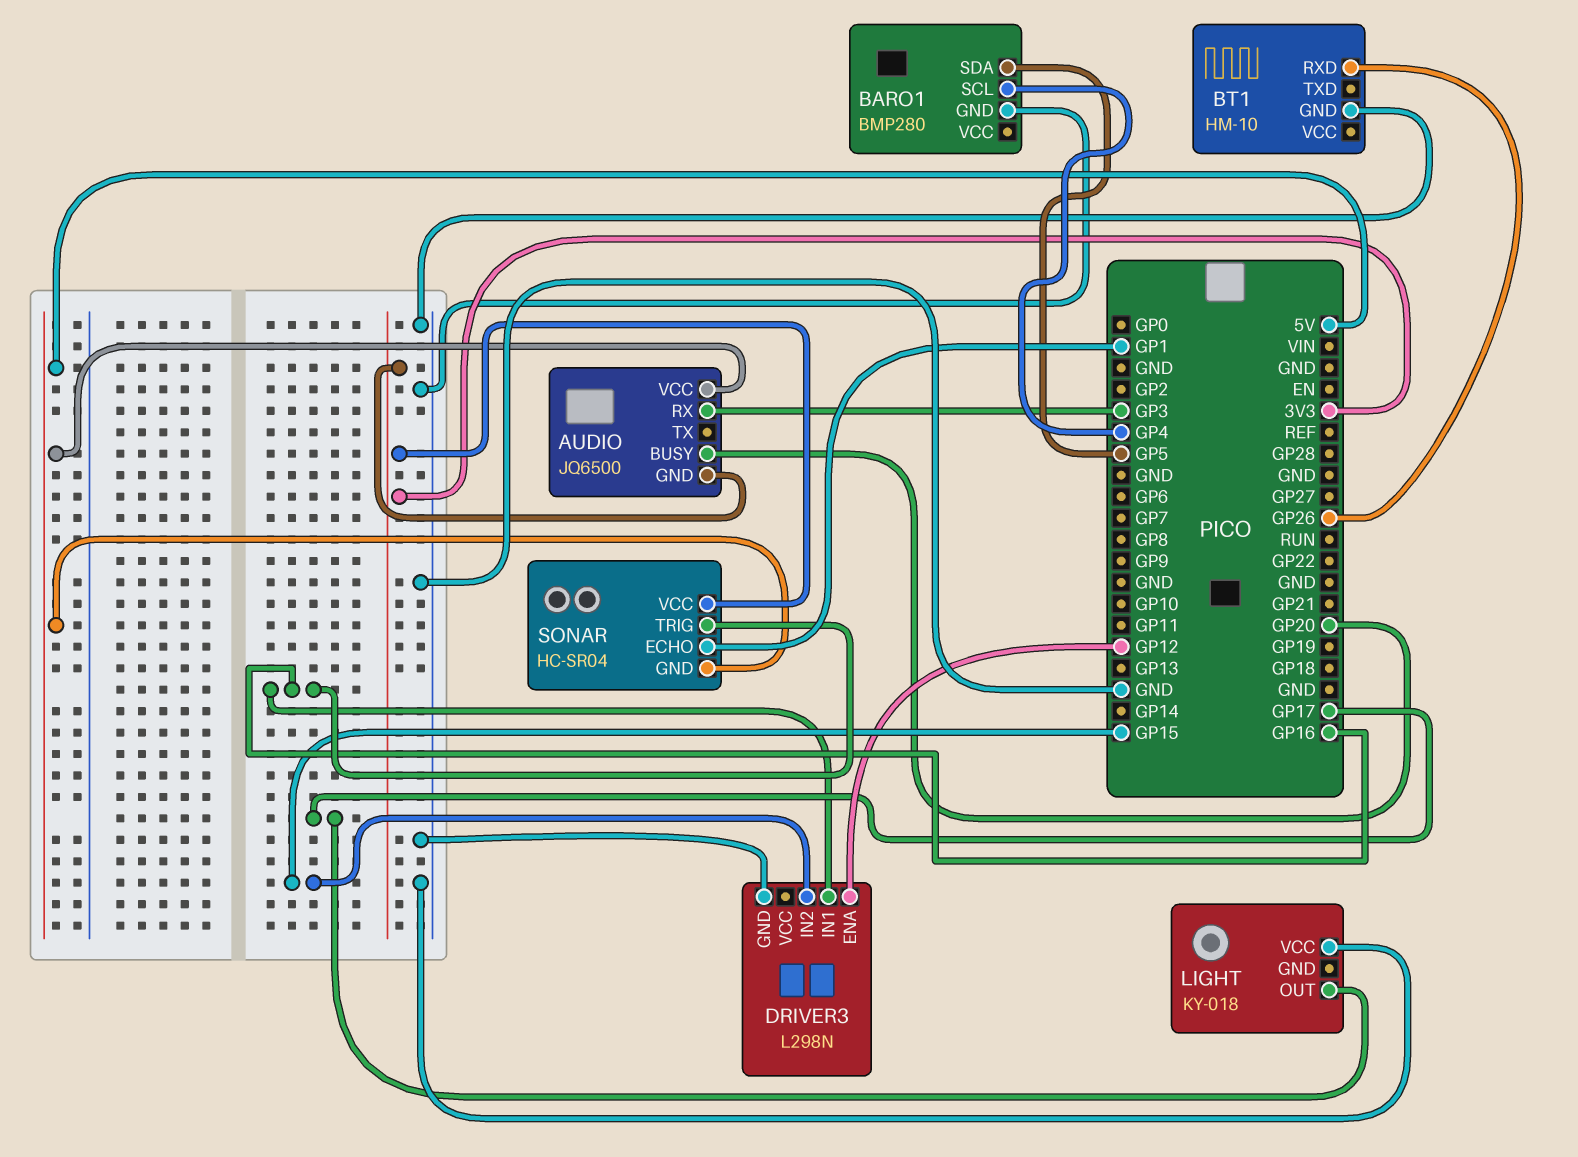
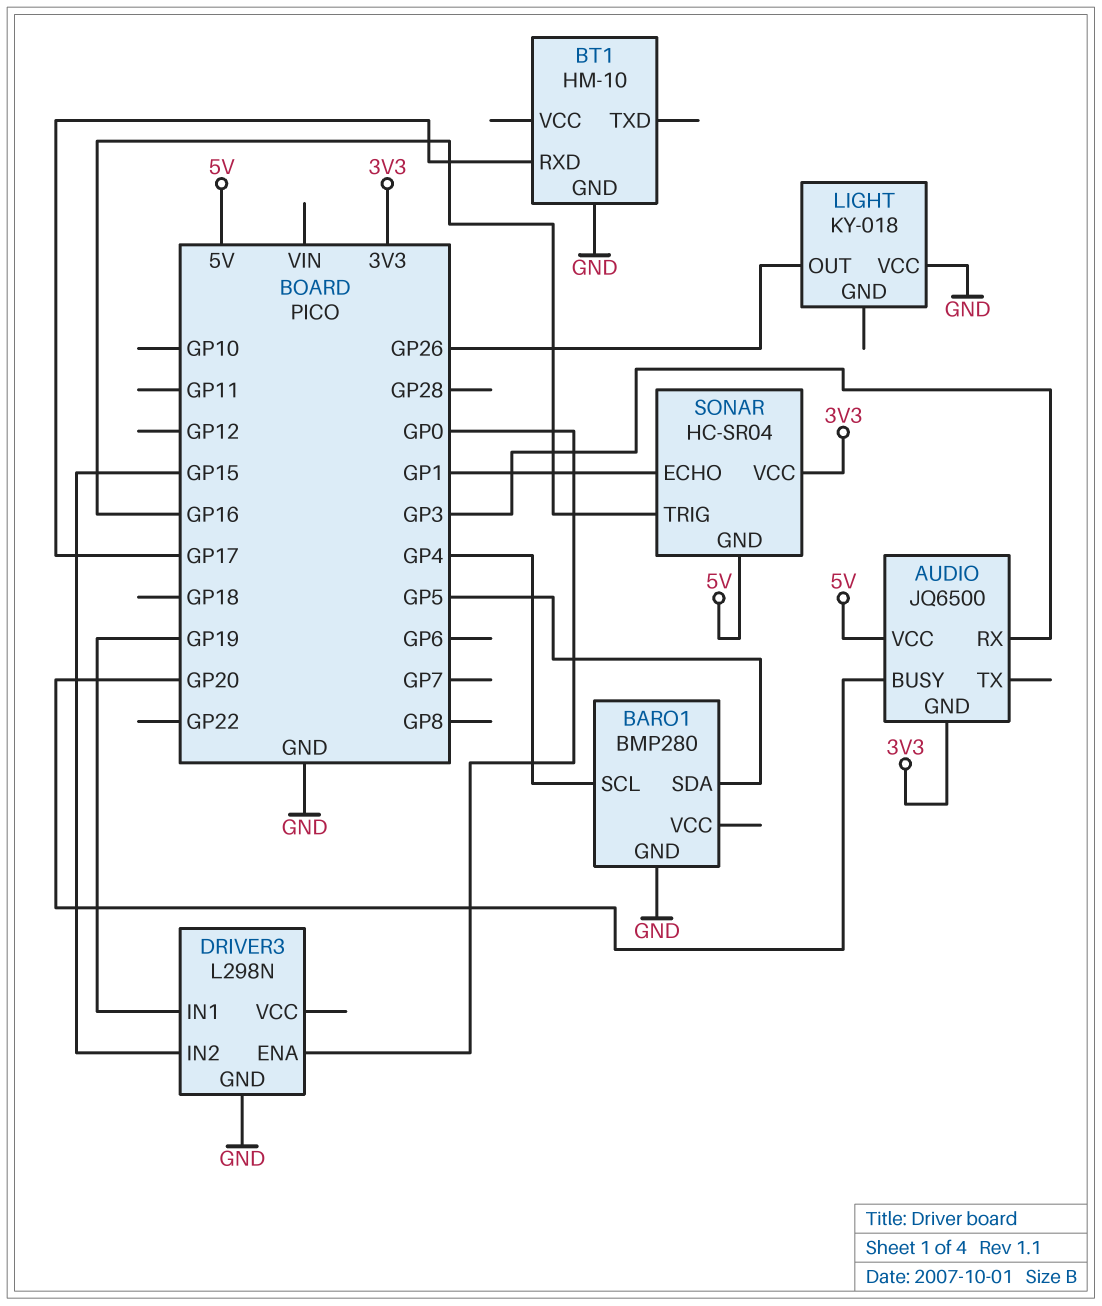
BT1 pin RXD: GP26 -> GP17
DRIVER3 pin ENA: GP12 -> GP0
DRIVER3 pin IN1: GP16 -> GP19
LIGHT pin OUT: GP17 -> GP26

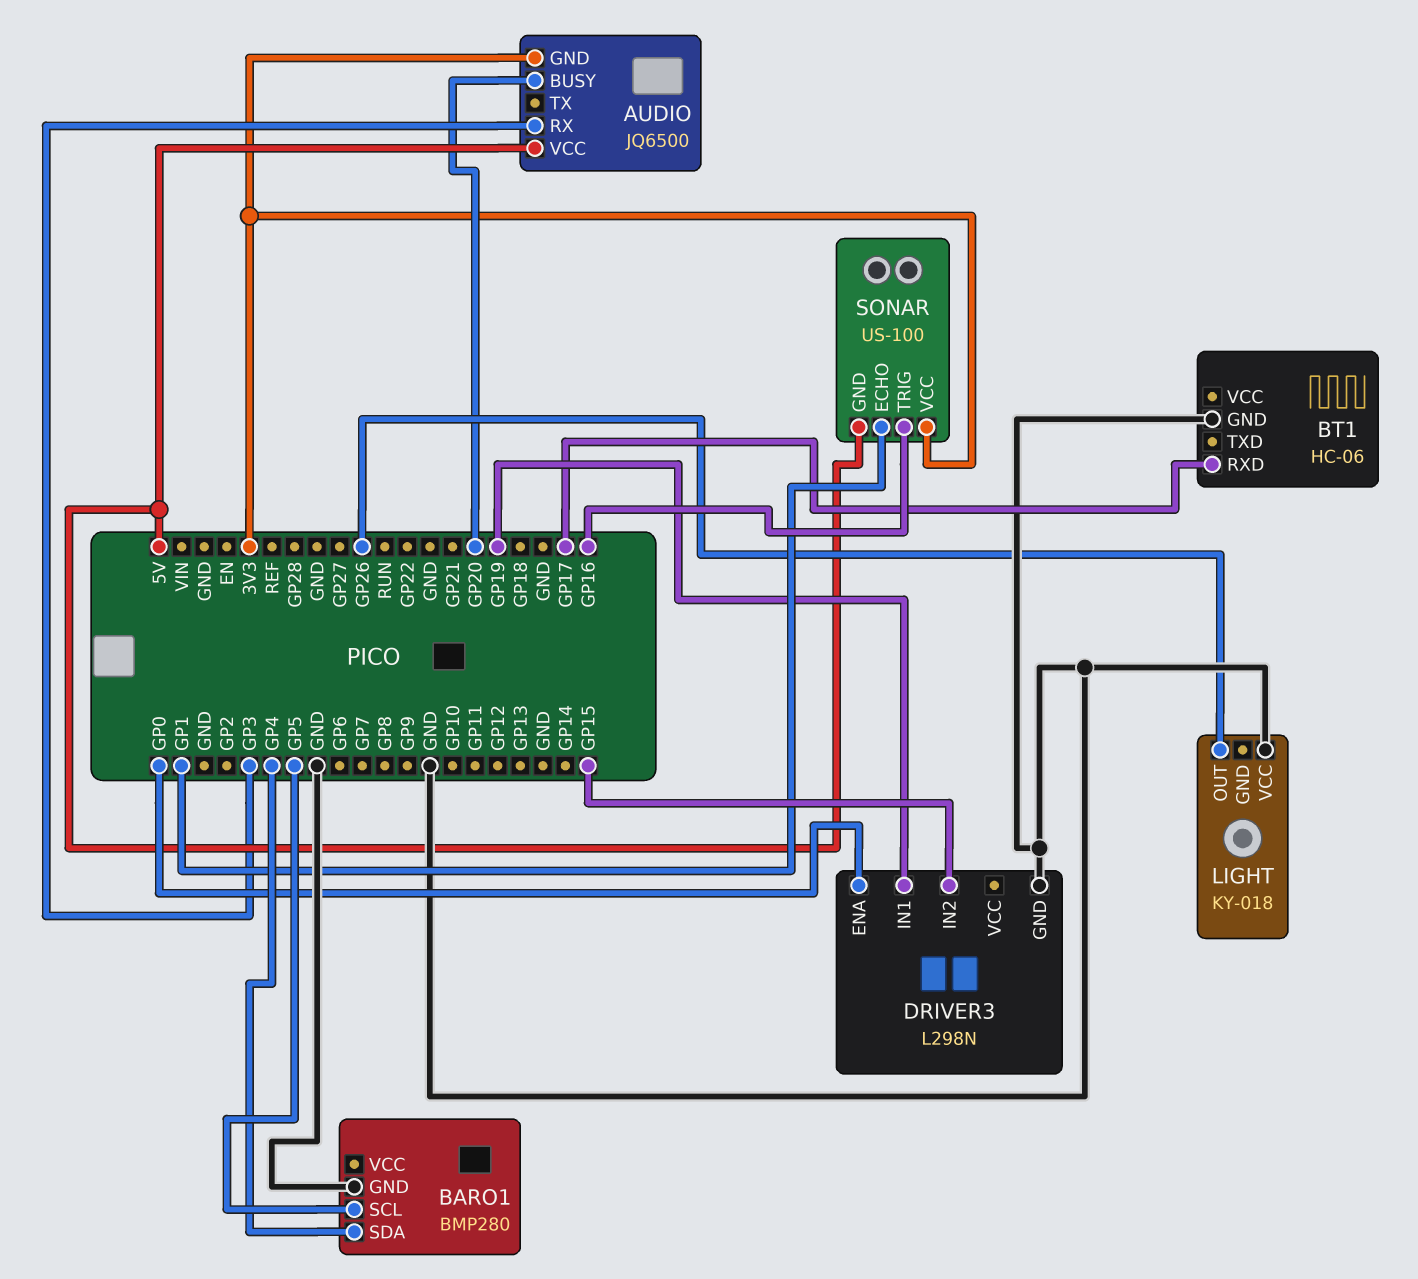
BARO1 pin SCL: GP4 -> GP5
BARO1 pin SDA: GP5 -> GP4
BT1: HM-10 -> HC-06
SONAR: HC-SR04 -> US-100

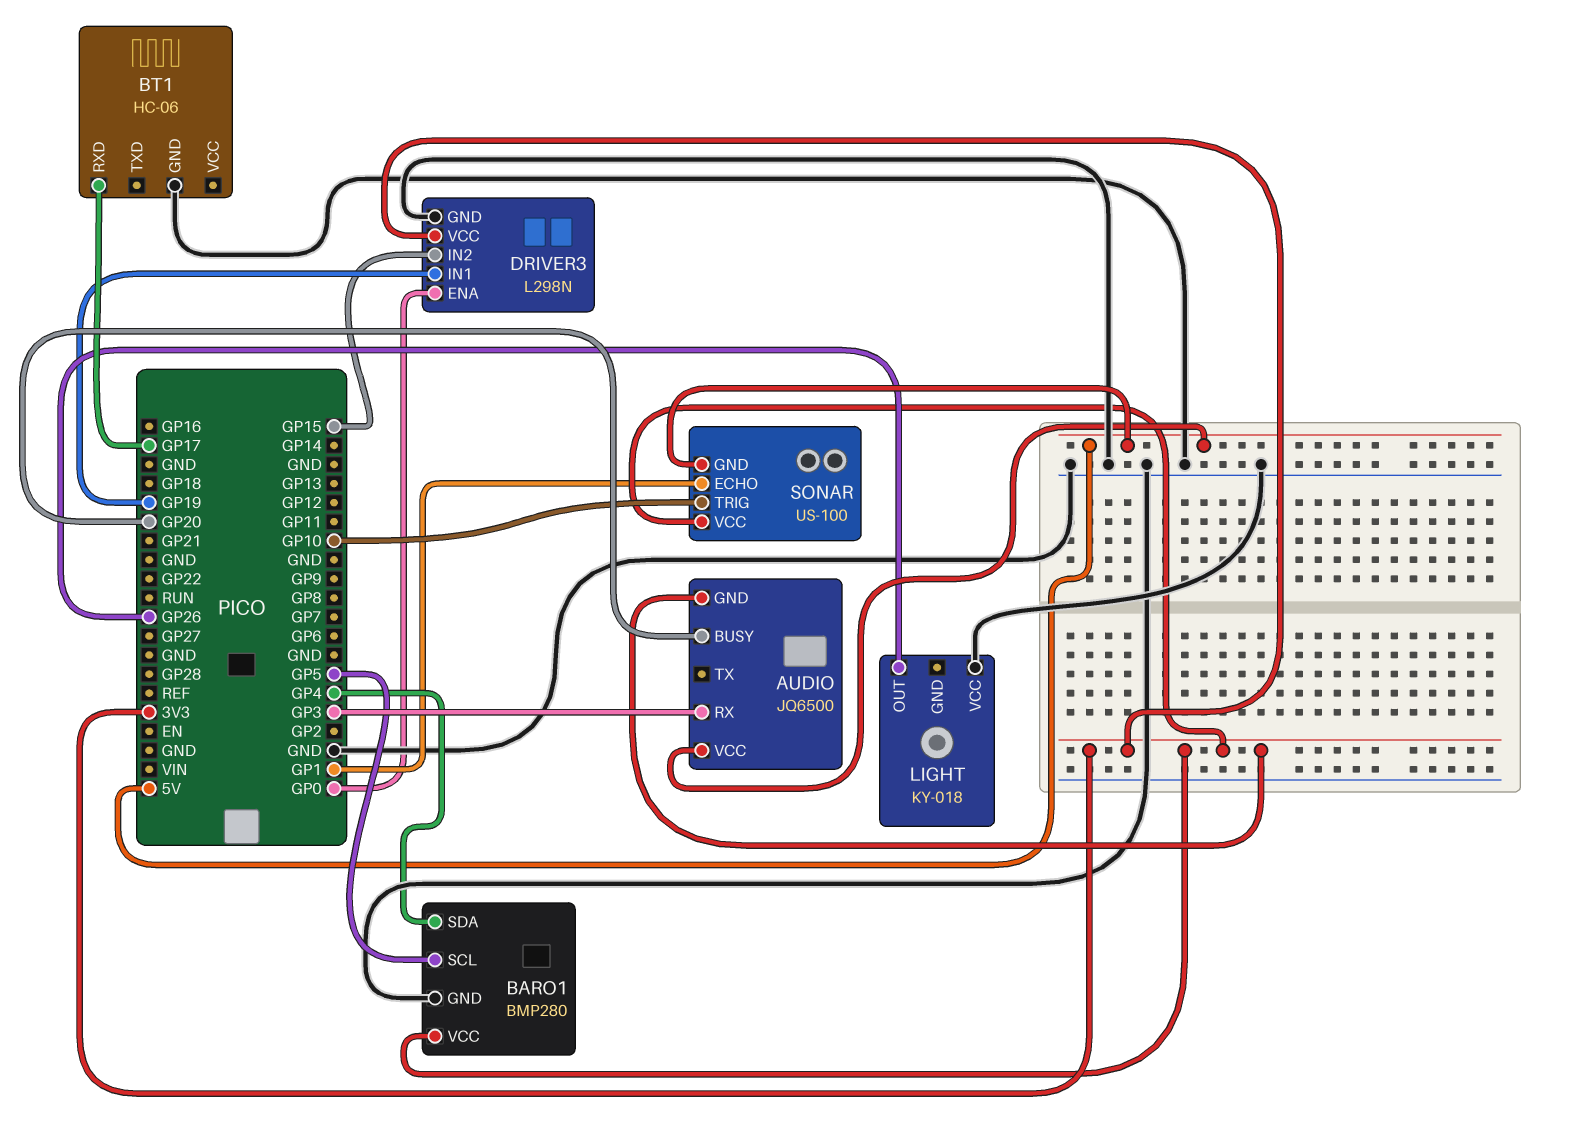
BARO1 pin VCC: none -> 3V3
DRIVER3 pin VCC: none -> 3V3
SONAR pin TRIG: GP16 -> GP10

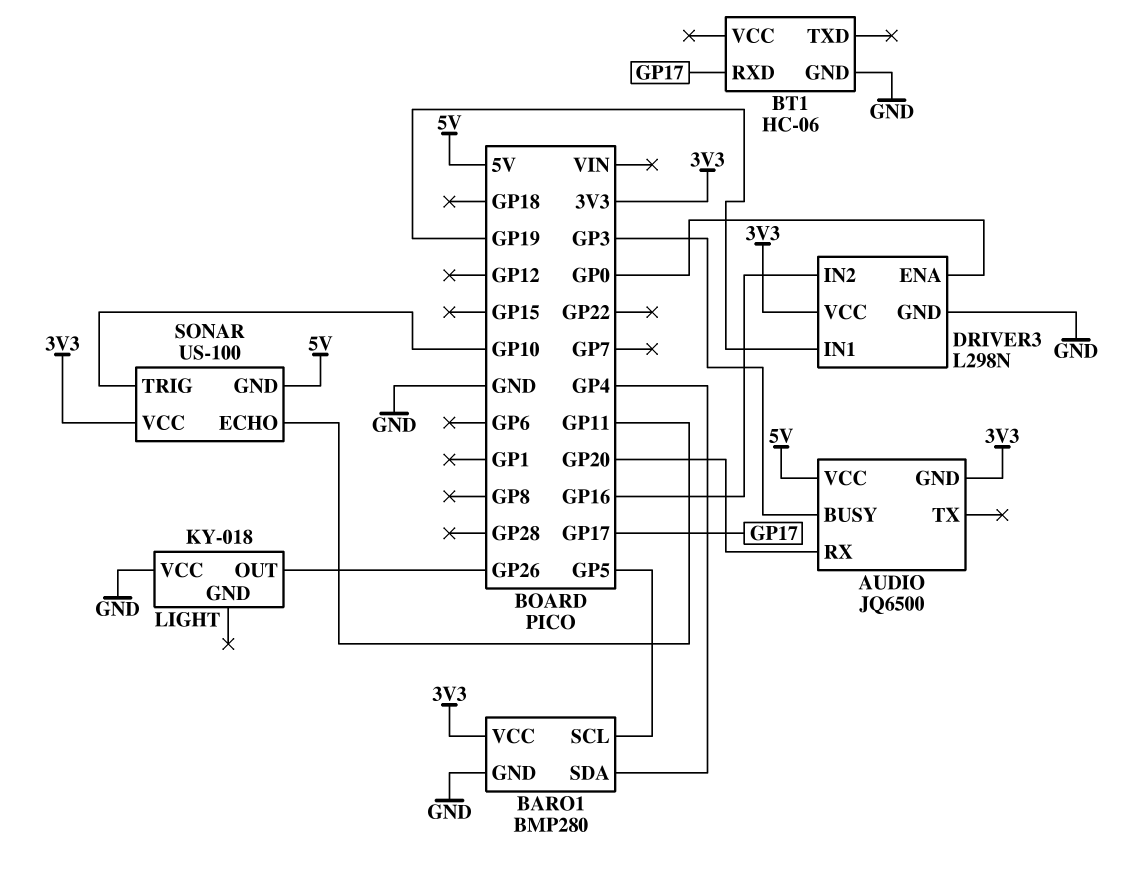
AUDIO pin BUSY: GP20 -> GP3
AUDIO pin RX: GP3 -> GP20
DRIVER3 pin IN2: GP15 -> GP16
SONAR pin ECHO: GP1 -> GP11

